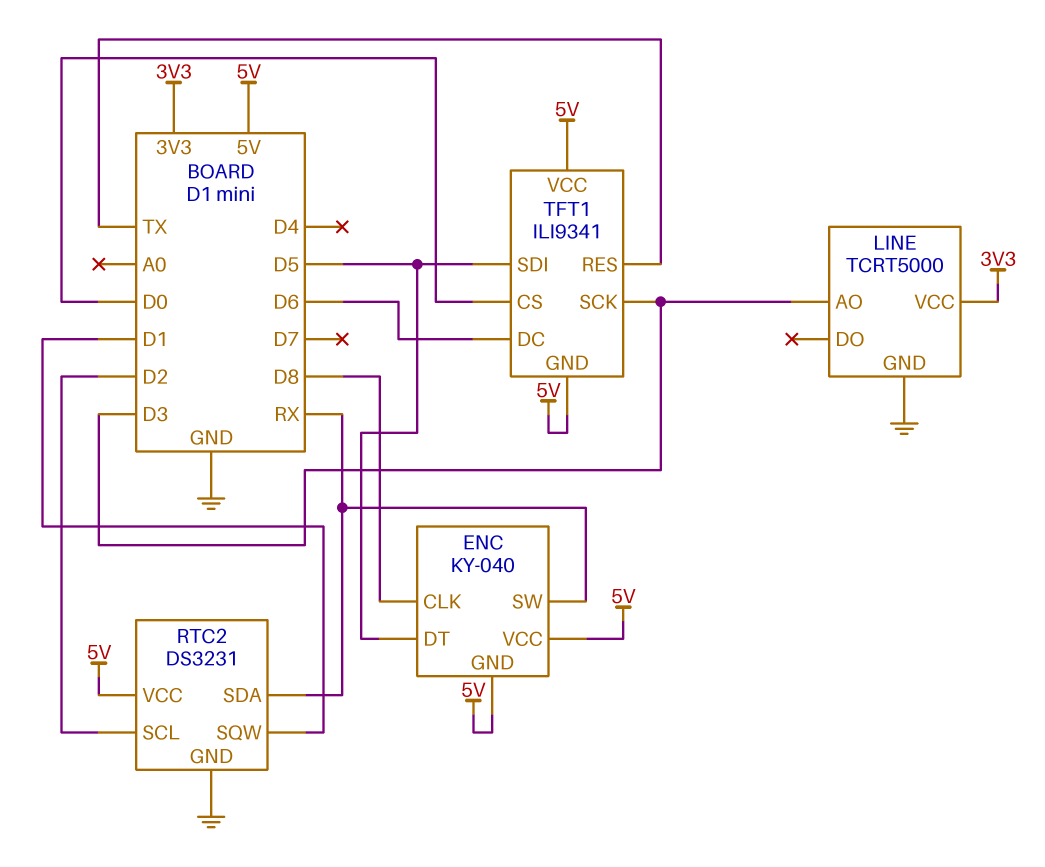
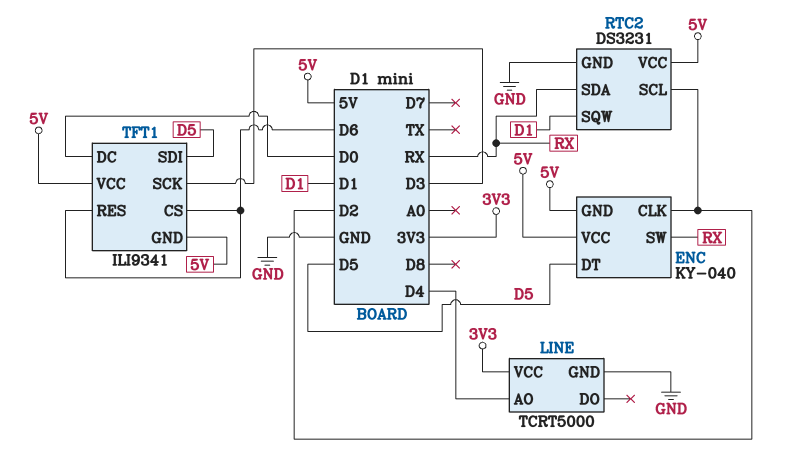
ENC pin CLK: D8 -> D2
LINE pin AO: D3 -> D4
TFT1 pin CS: D0 -> D6
TFT1 pin DC: D6 -> D0
TFT1 pin RES: TX -> D6

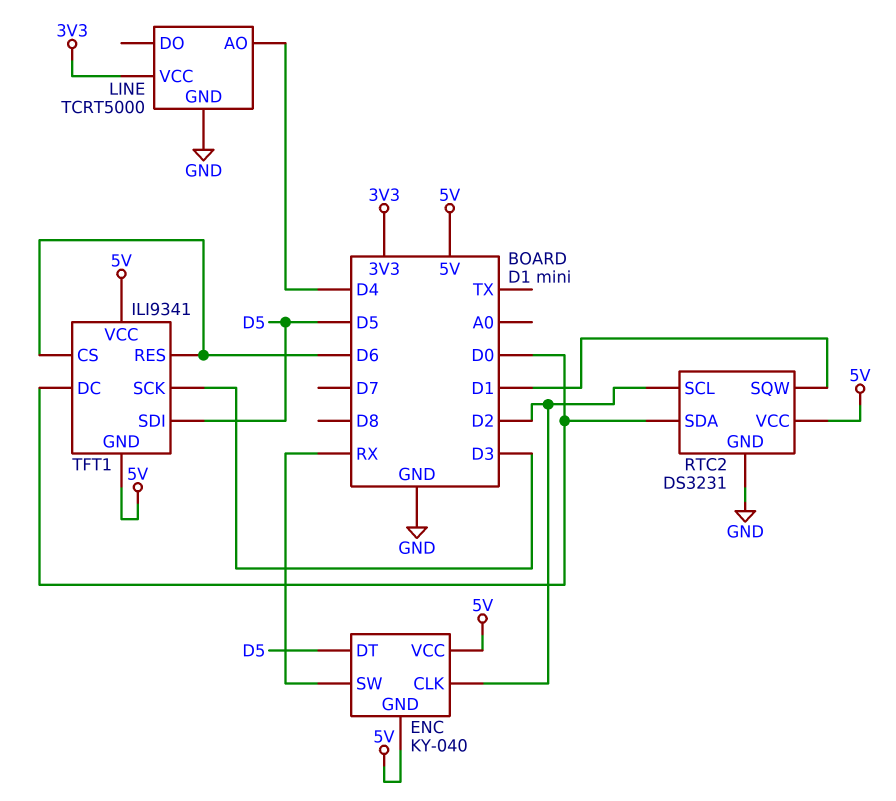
RTC2 pin SDA: RX -> D0

